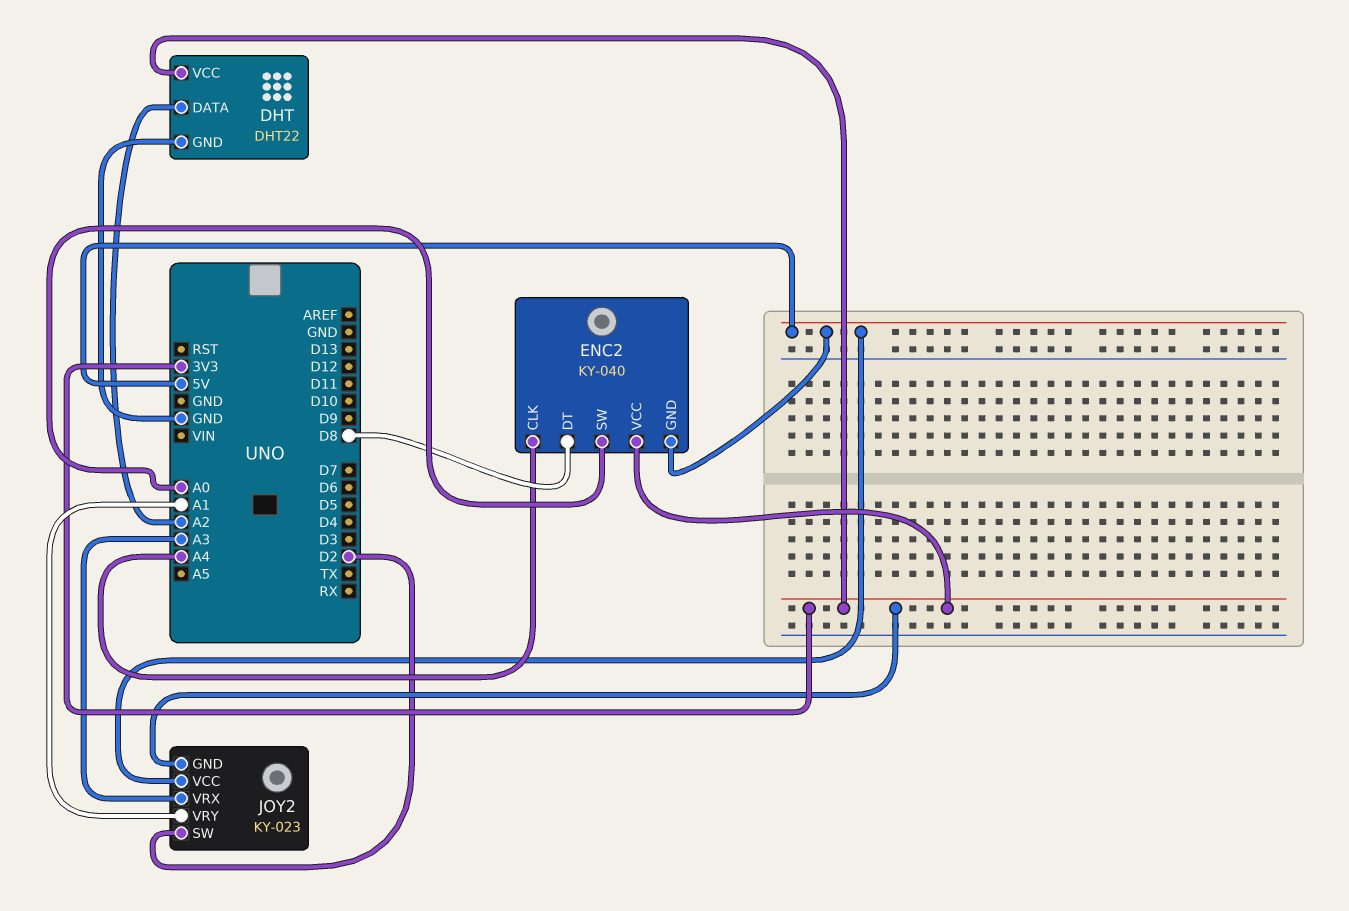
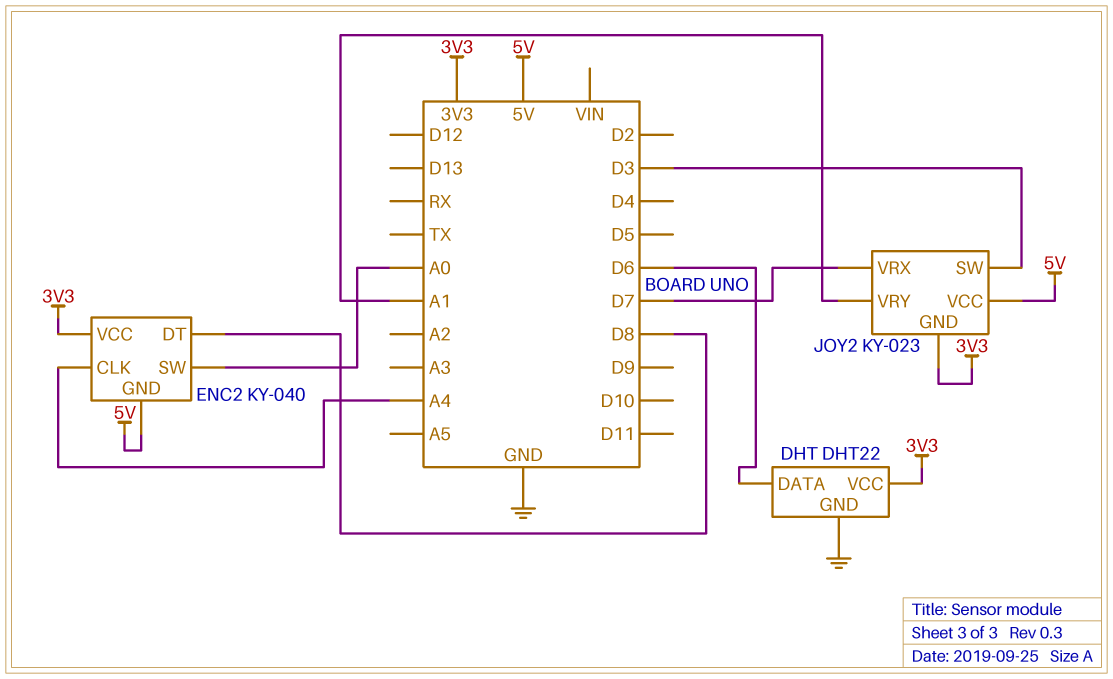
DHT pin DATA: A2 -> D6
JOY2 pin SW: D2 -> D3
JOY2 pin VRX: A3 -> D7

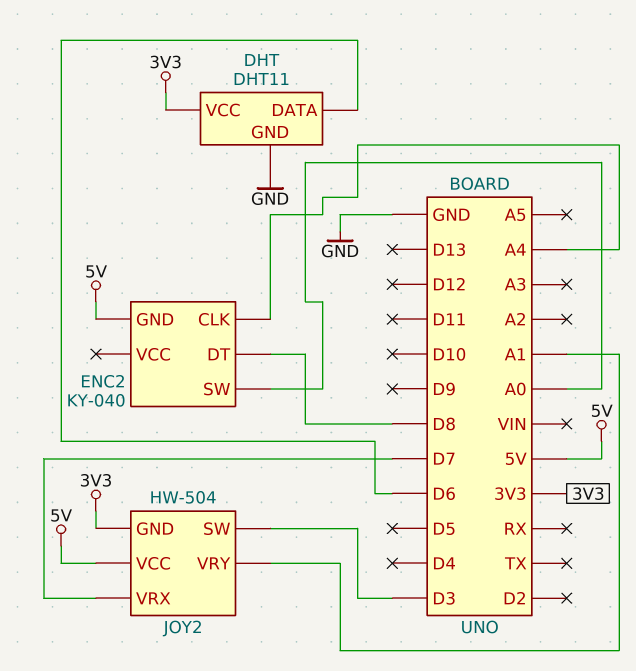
DHT: DHT22 -> DHT11
ENC2 pin VCC: 3V3 -> none
JOY2: KY-023 -> HW-504

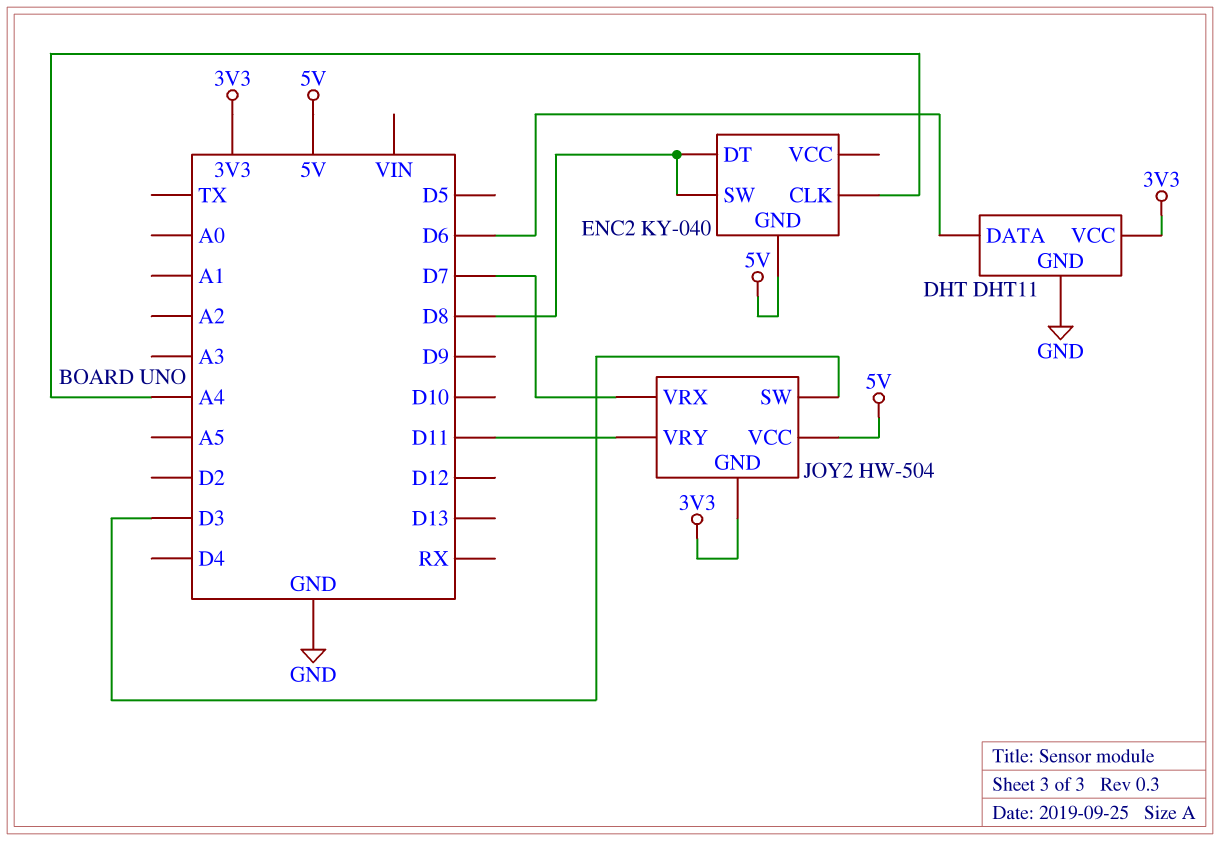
ENC2 pin SW: A0 -> D8
JOY2 pin VRY: A1 -> D11

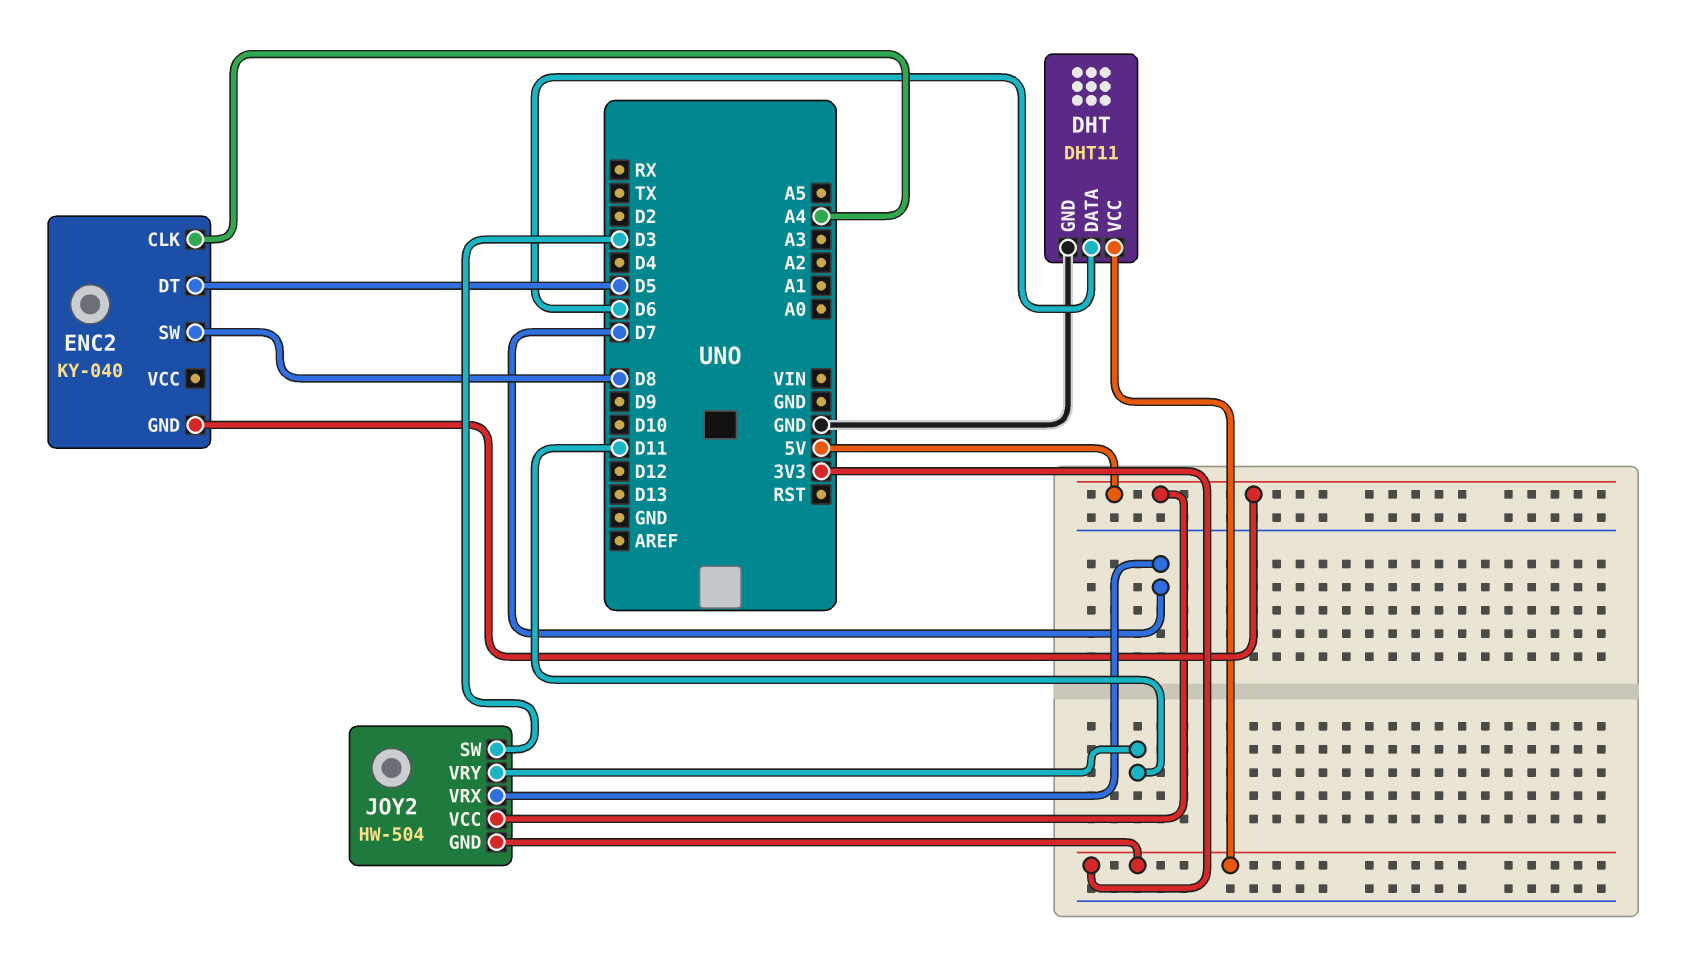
ENC2 pin DT: D8 -> D5

